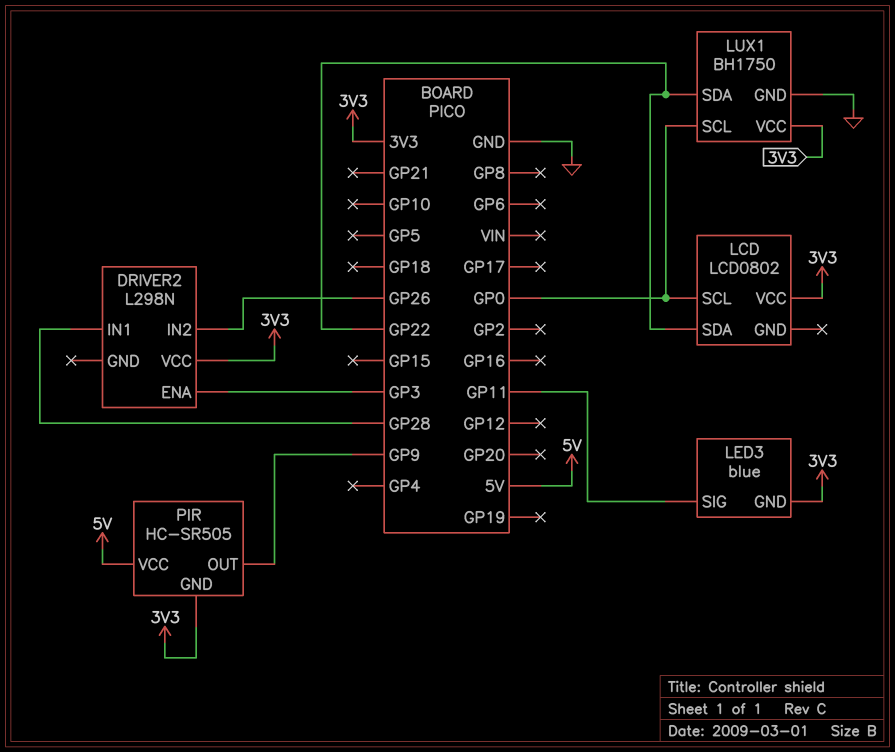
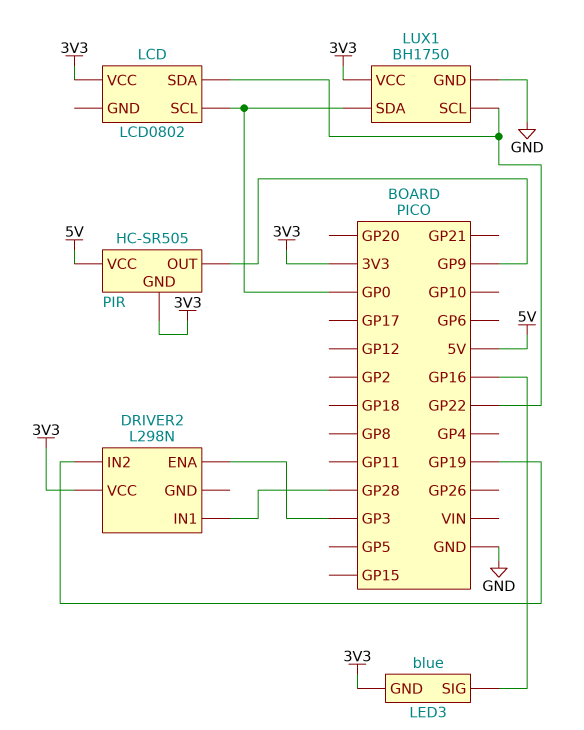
DRIVER2 pin IN2: GP26 -> GP19
LED3 pin SIG: GP11 -> GP16
LUX1 pin SCL: GP0 -> GP22
LUX1 pin SDA: GP22 -> GP0

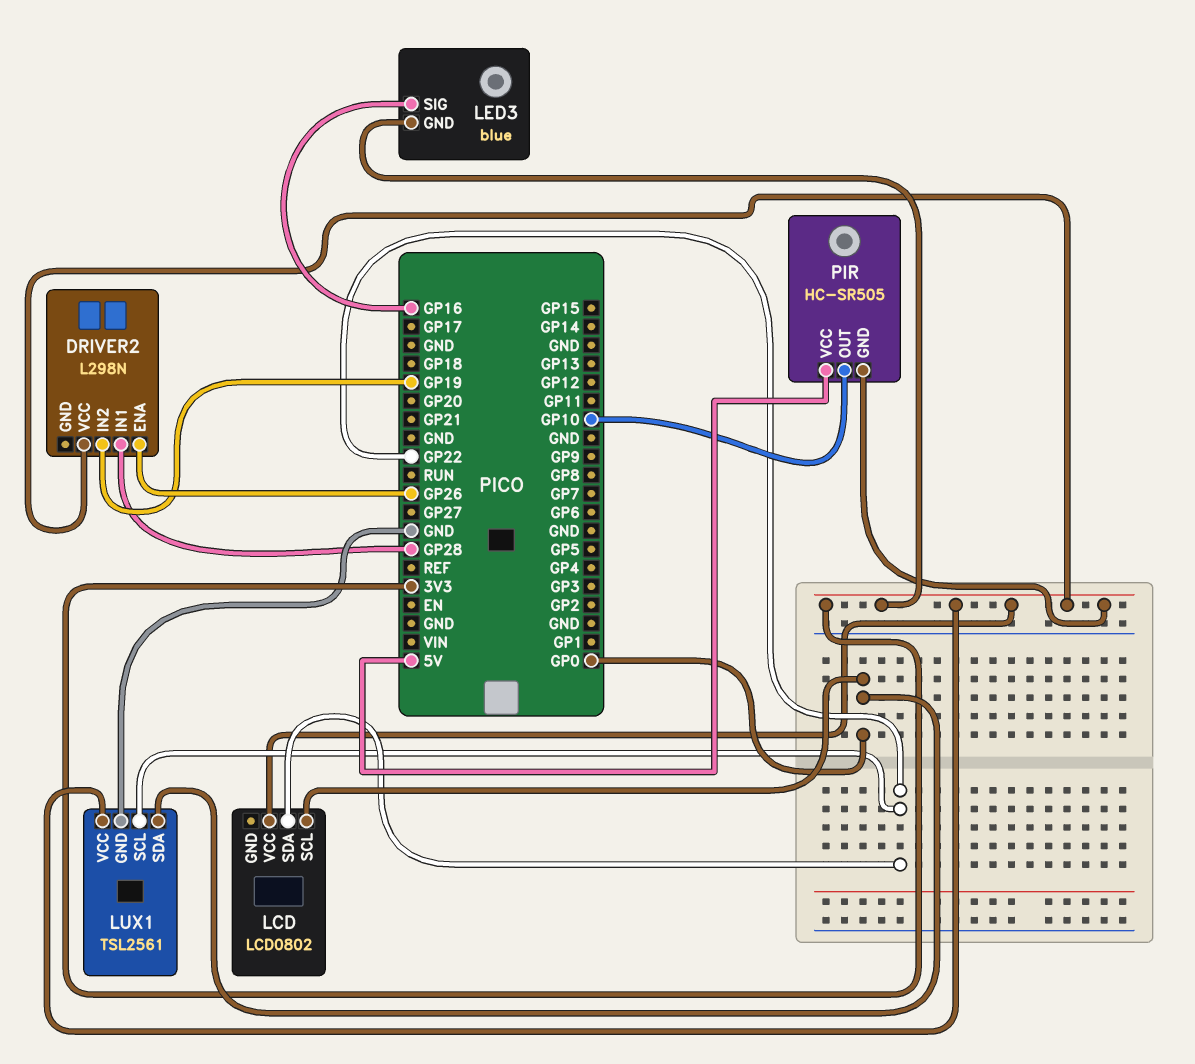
DRIVER2 pin ENA: GP3 -> GP26
LUX1: BH1750 -> TSL2561
PIR pin OUT: GP9 -> GP10

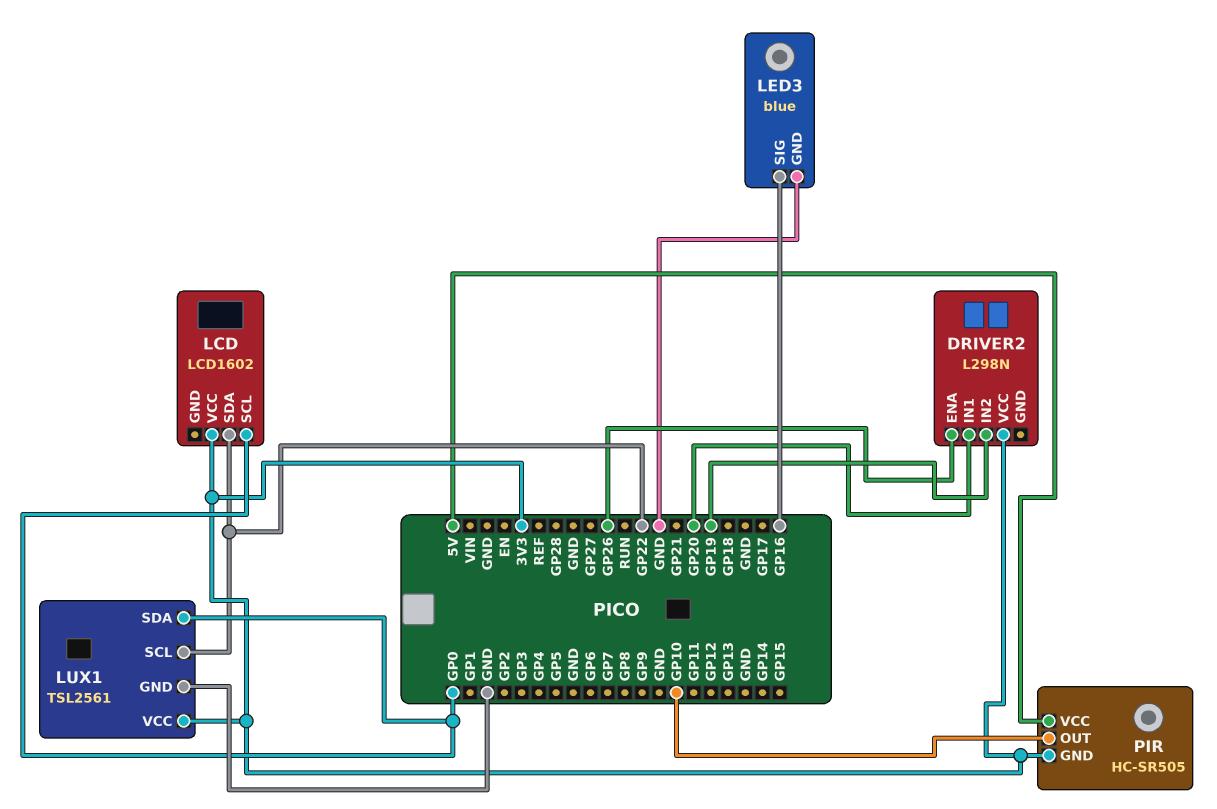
DRIVER2 pin IN1: GP28 -> GP20
LCD: LCD0802 -> LCD1602
LED3 pin GND: 3V3 -> GND

